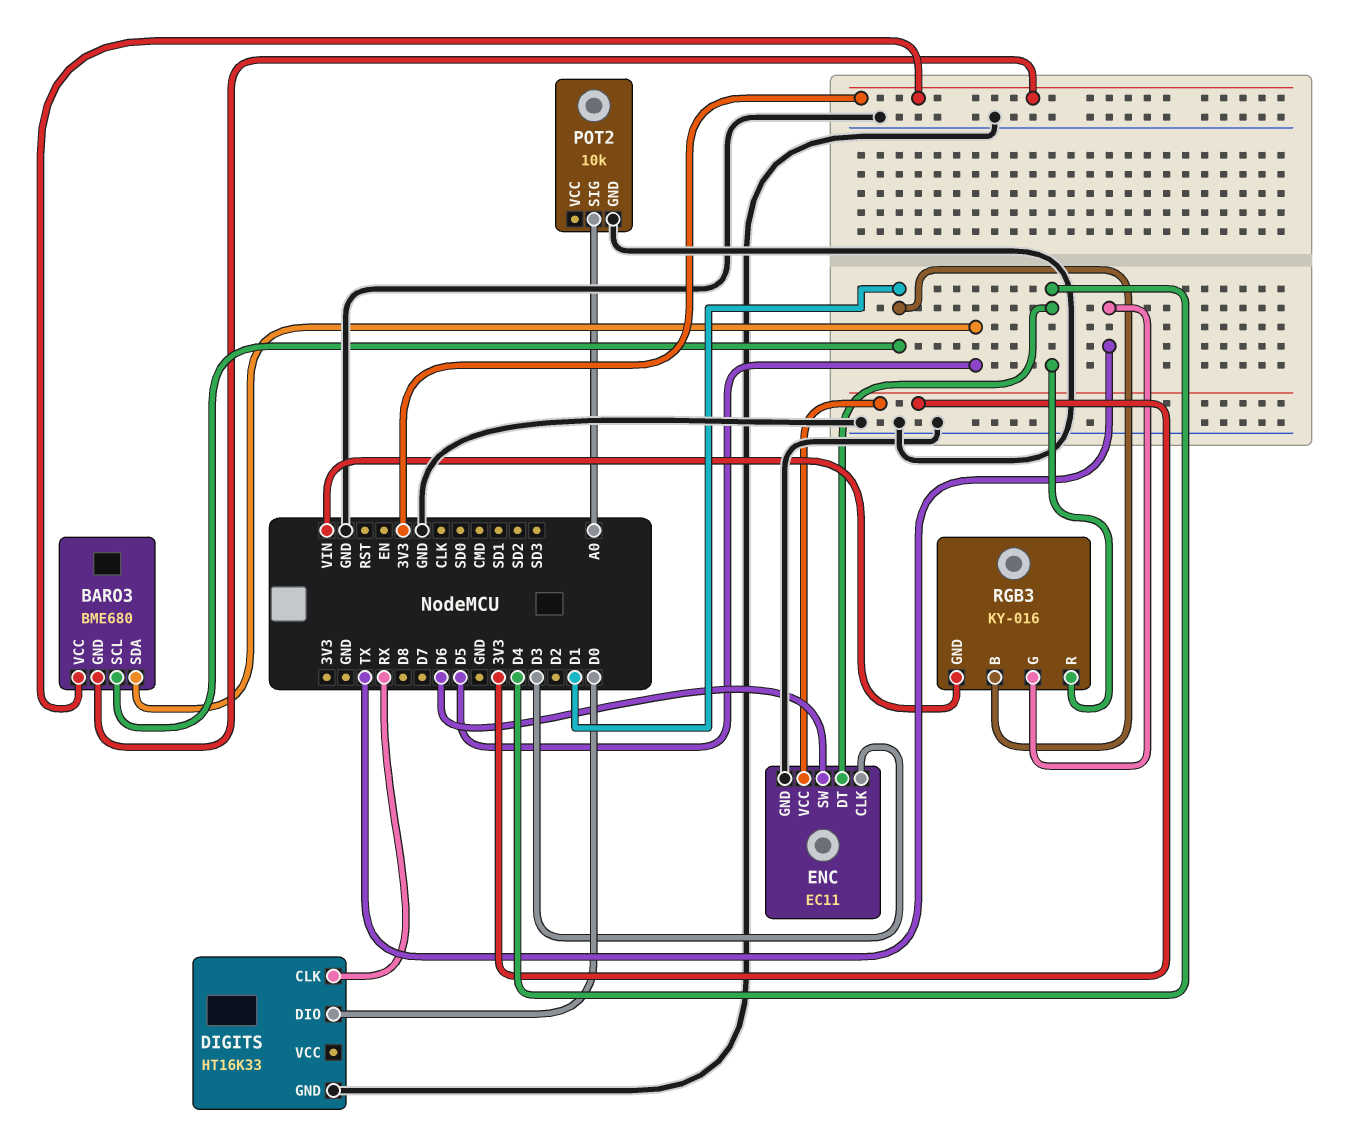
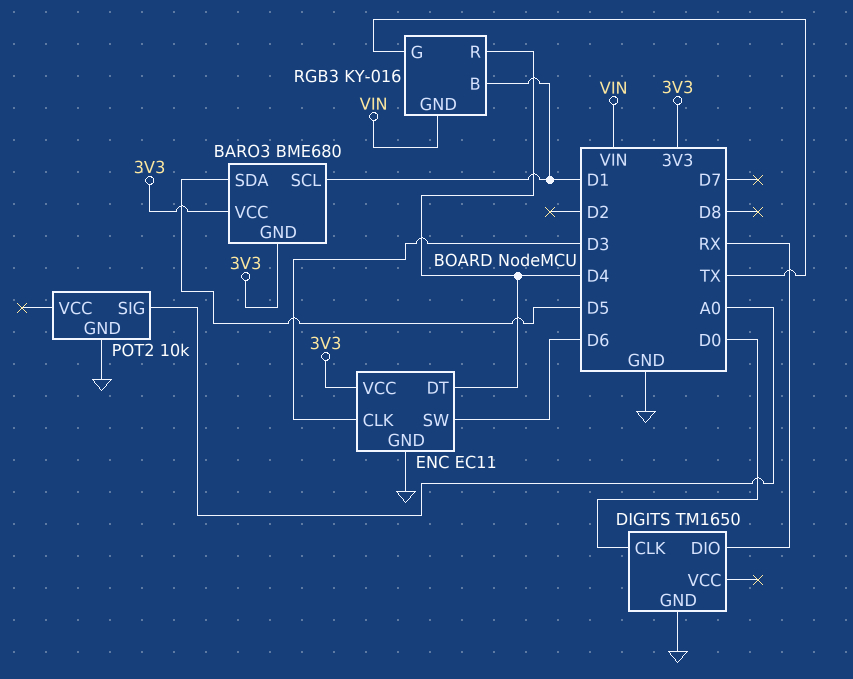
DIGITS: HT16K33 -> TM1650
DIGITS pin CLK: RX -> D0
DIGITS pin DIO: D0 -> RX

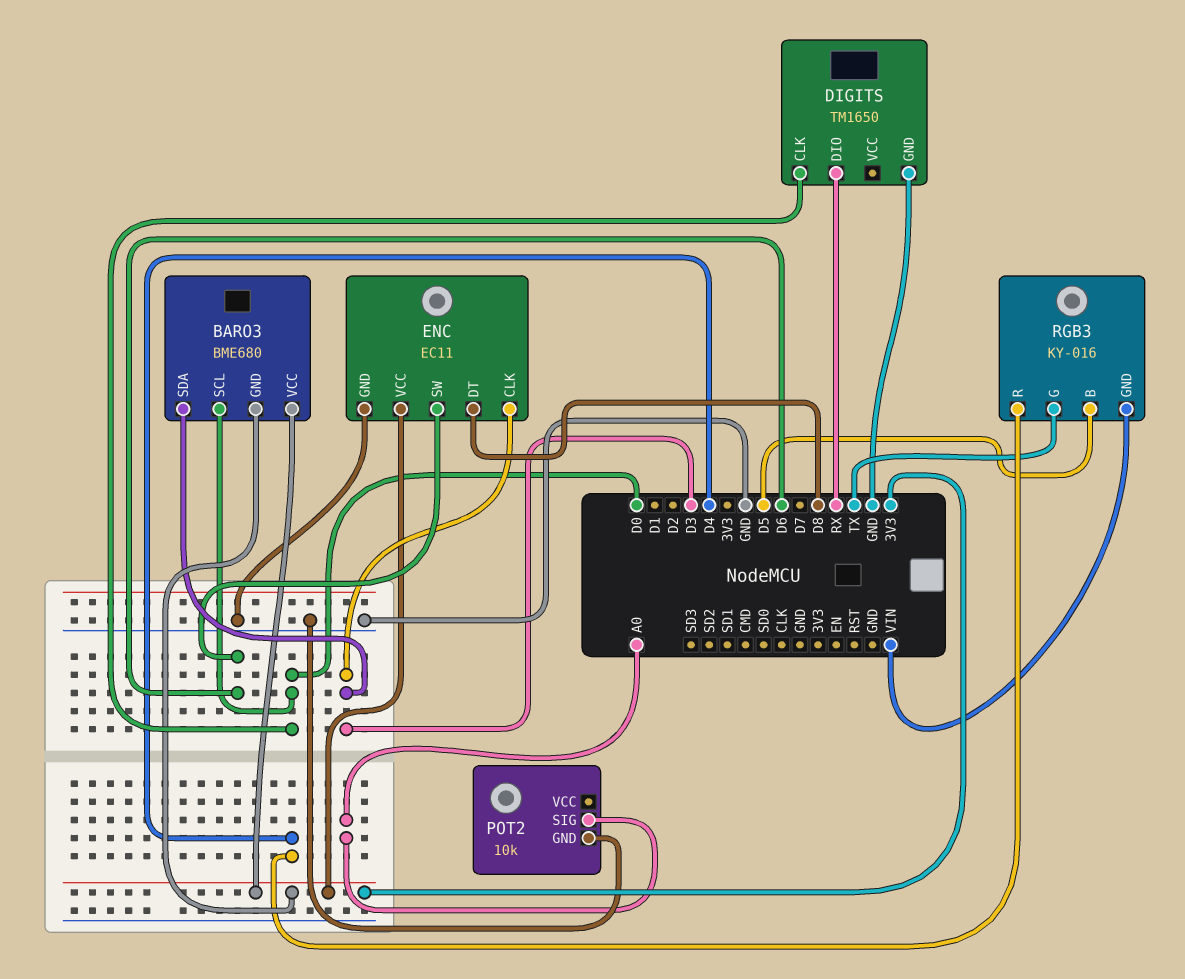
BARO3 pin SCL: D1 -> D0
BARO3 pin SDA: D5 -> D3
ENC pin DT: D4 -> D8
RGB3 pin B: D1 -> D5

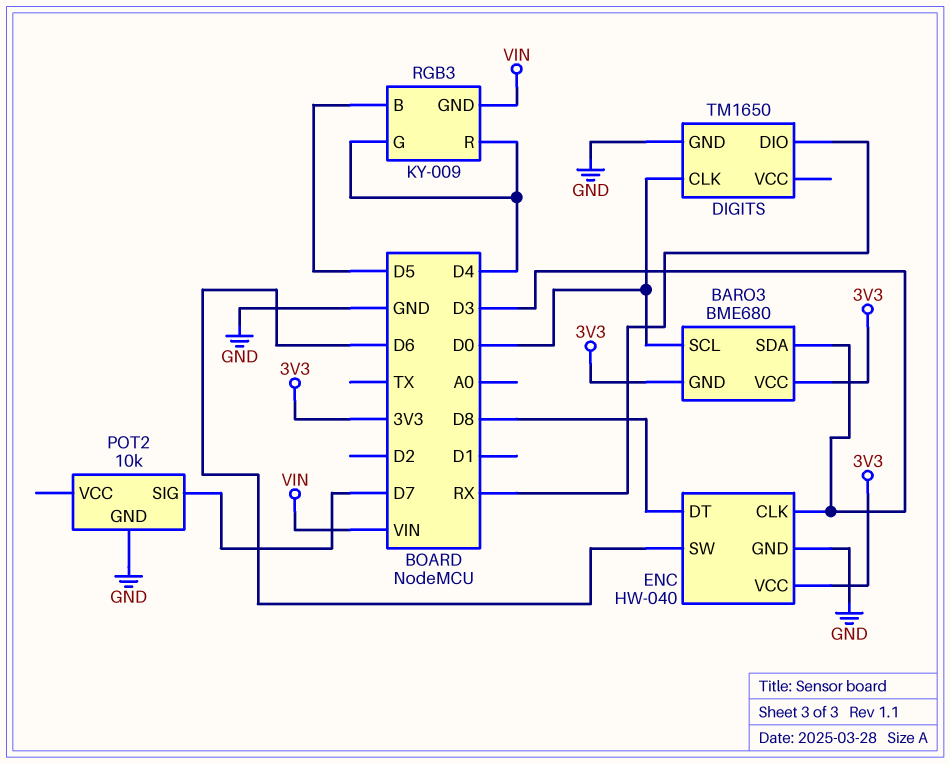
ENC: EC11 -> HW-040
POT2 pin SIG: A0 -> D7
RGB3: KY-016 -> KY-009
RGB3 pin G: TX -> D4

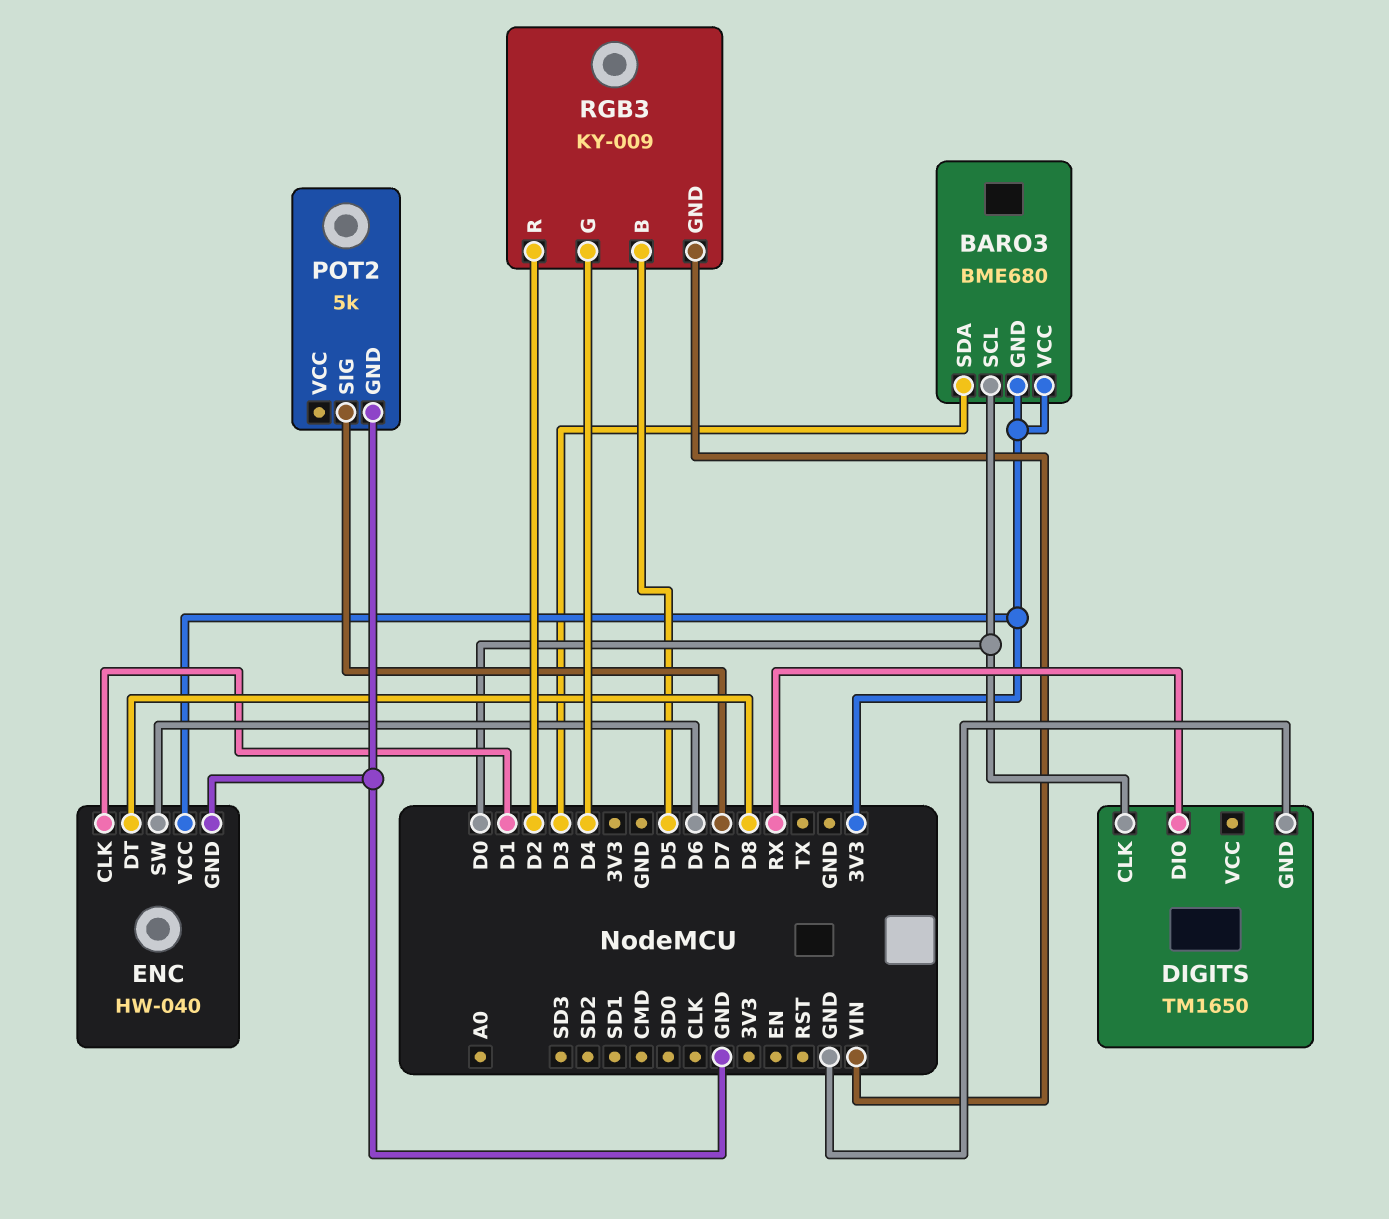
ENC pin CLK: D3 -> D1
POT2: 10k -> 5k
RGB3 pin R: D4 -> D2

